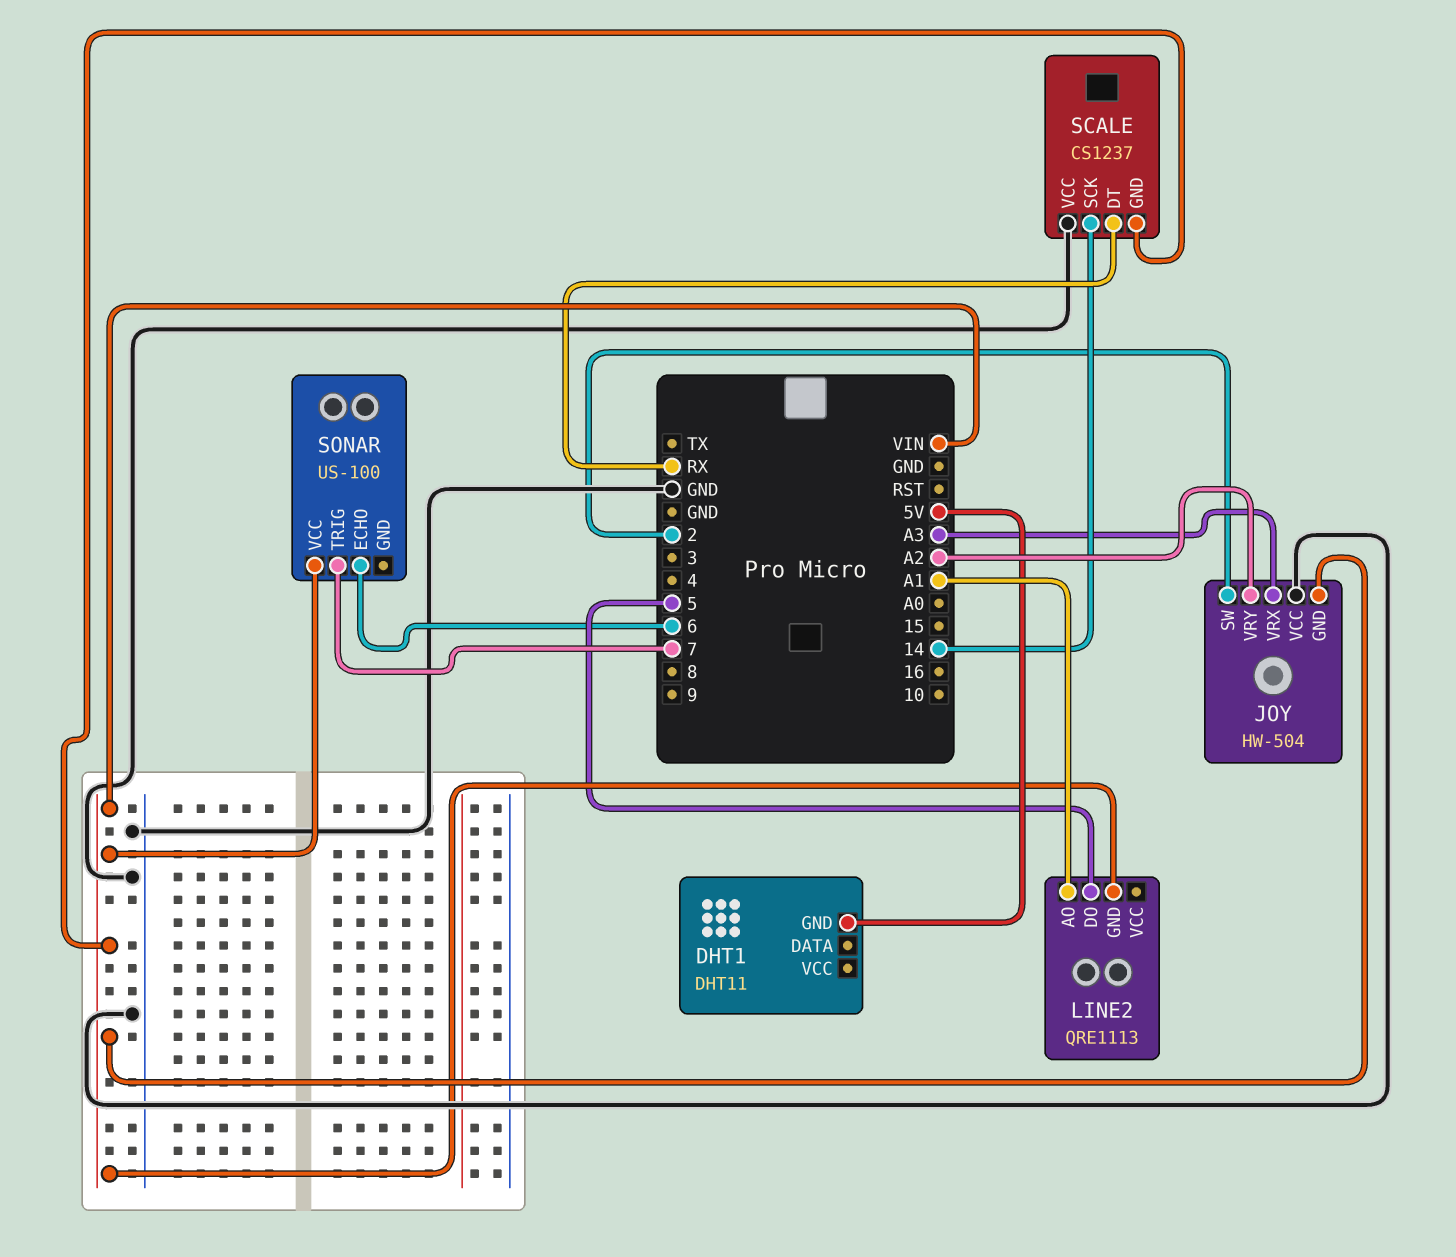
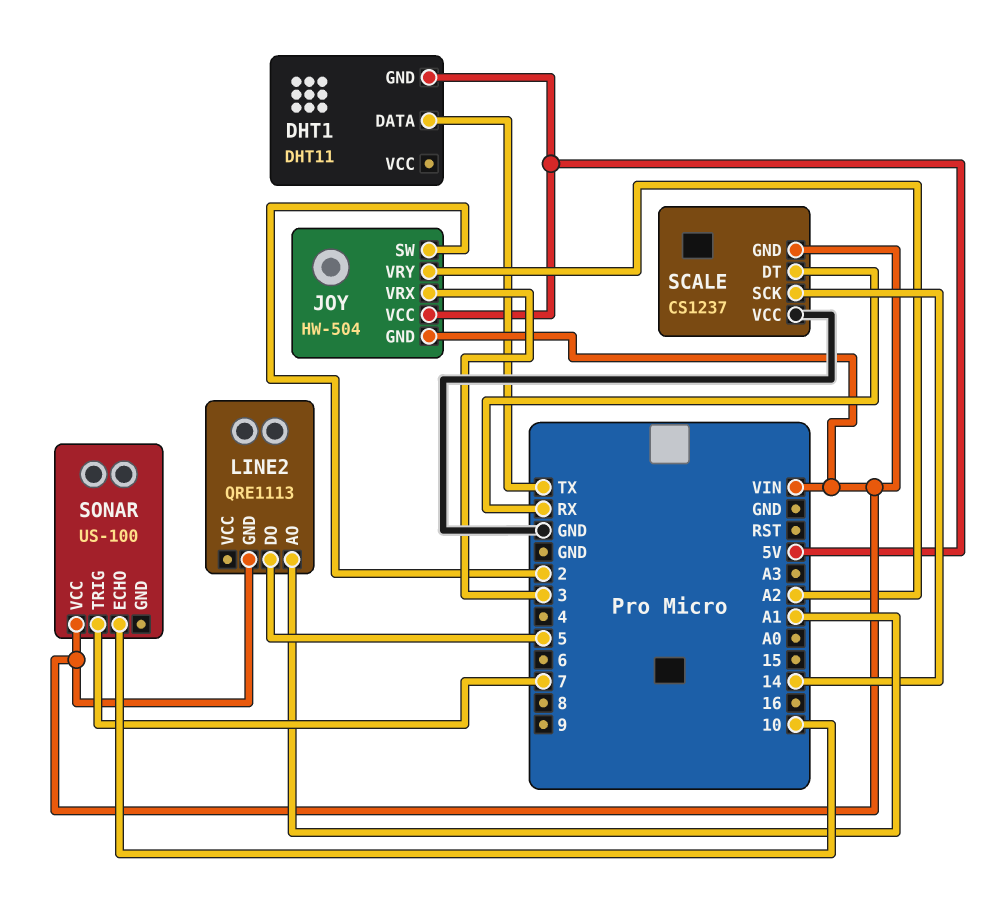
DHT1 pin DATA: none -> TX
JOY pin VCC: GND -> 5V
JOY pin VRX: A3 -> 3
SONAR pin ECHO: 6 -> 10

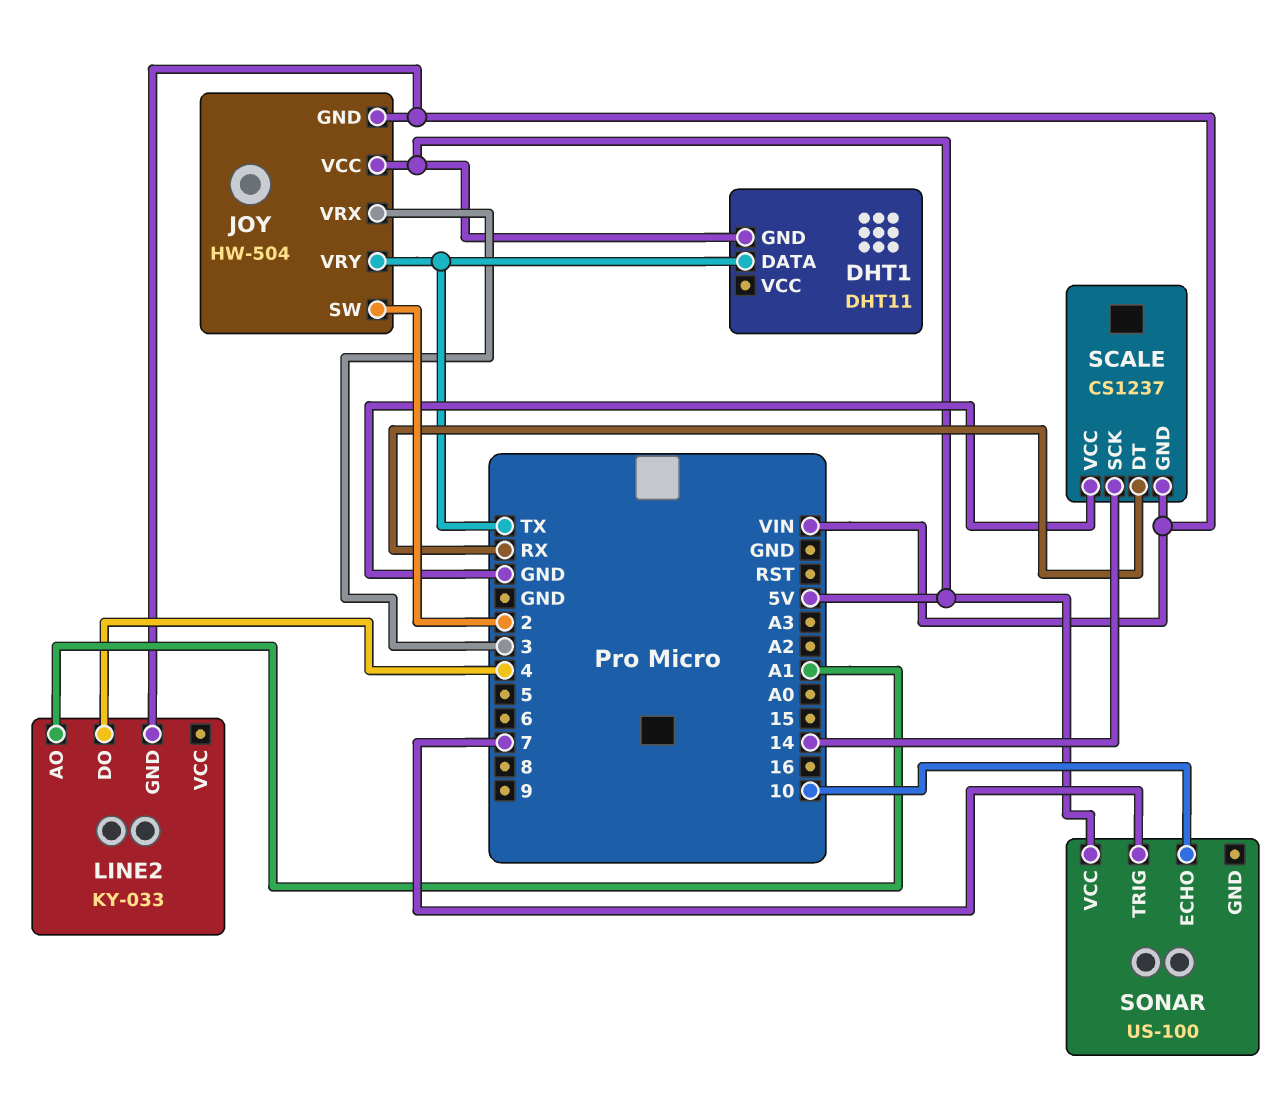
JOY pin VRY: A2 -> TX
LINE2: QRE1113 -> KY-033
LINE2 pin DO: 5 -> 4
SONAR pin VCC: VIN -> 5V

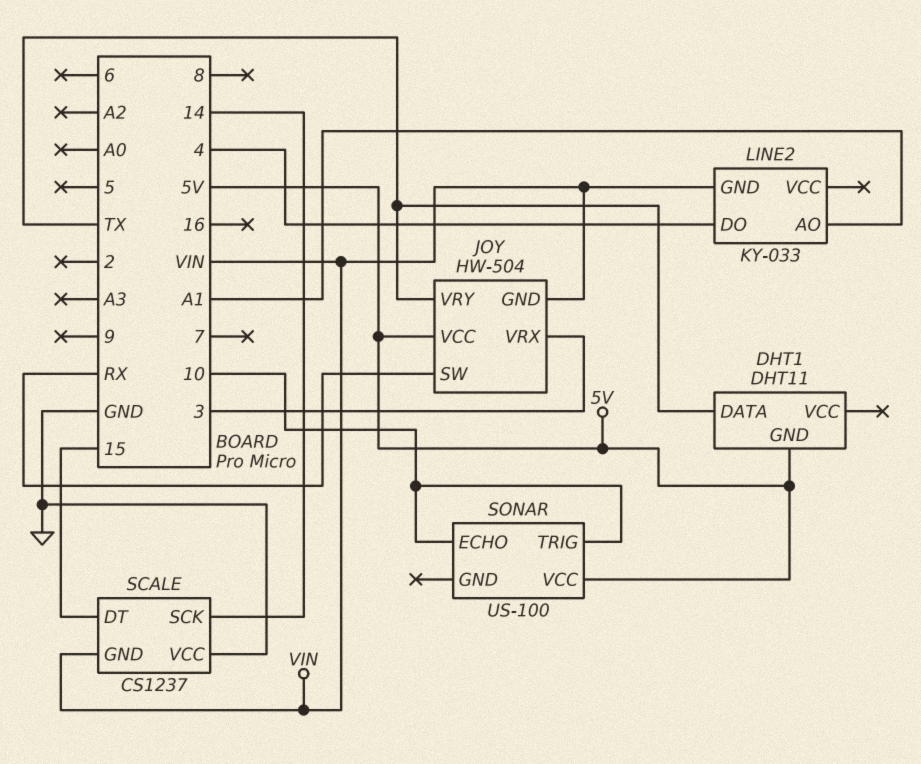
JOY pin SW: 2 -> RX
SCALE pin DT: RX -> 15
SONAR pin TRIG: 7 -> 10

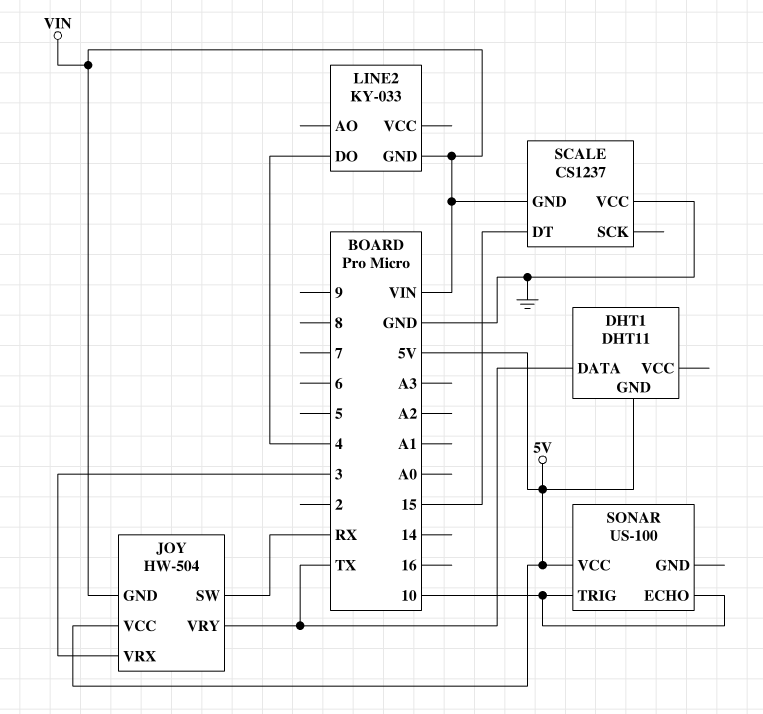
LINE2 pin AO: A1 -> none
SCALE pin SCK: 14 -> none

